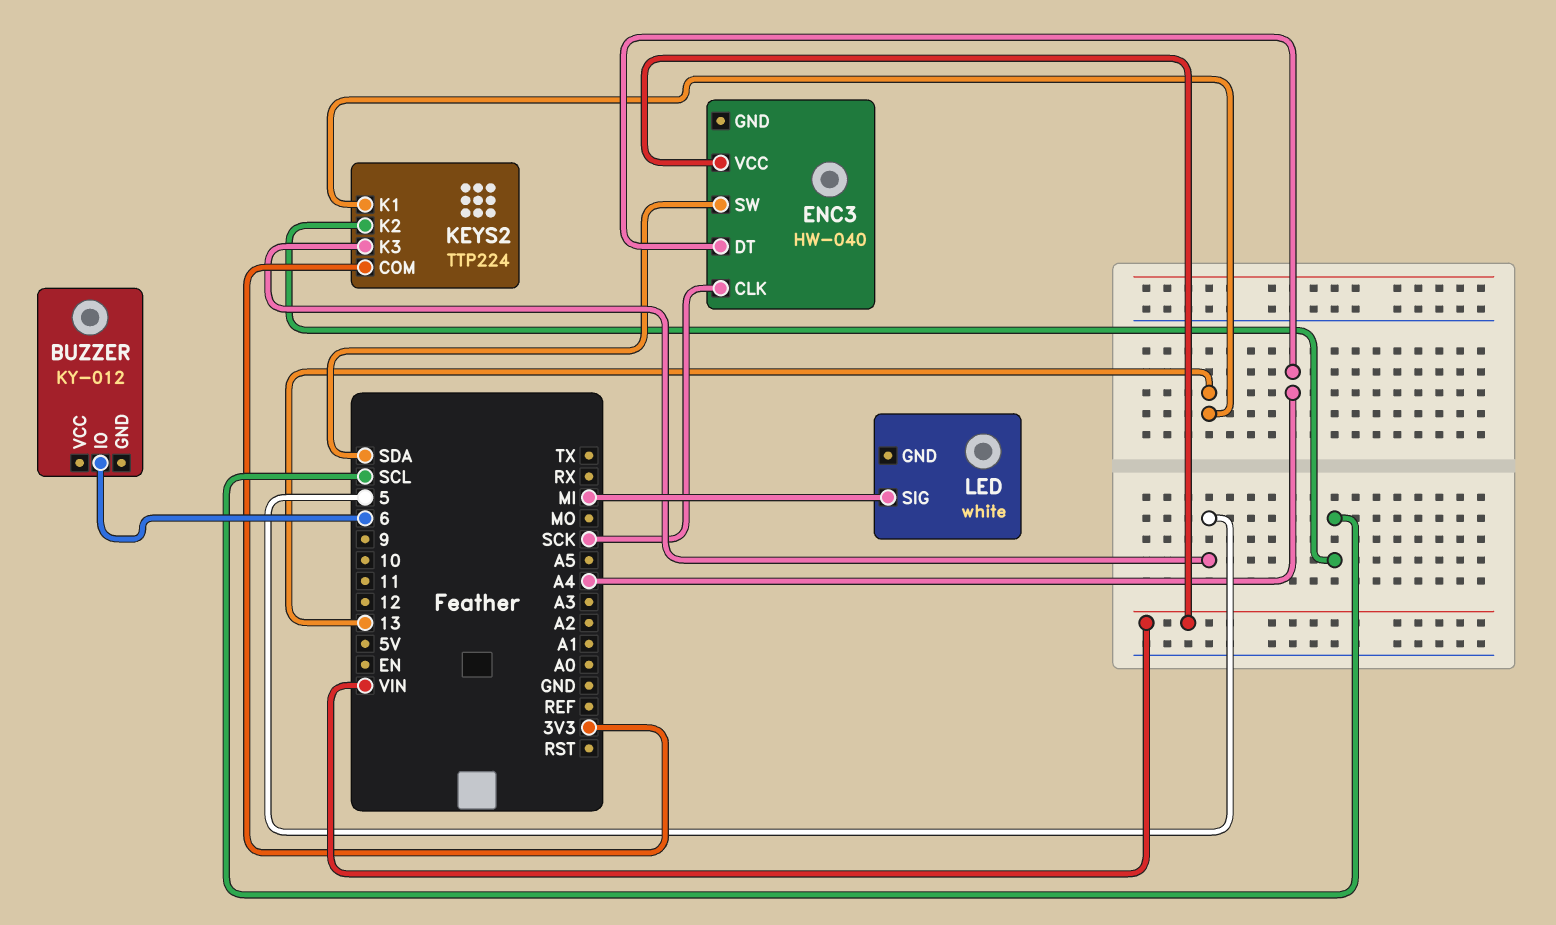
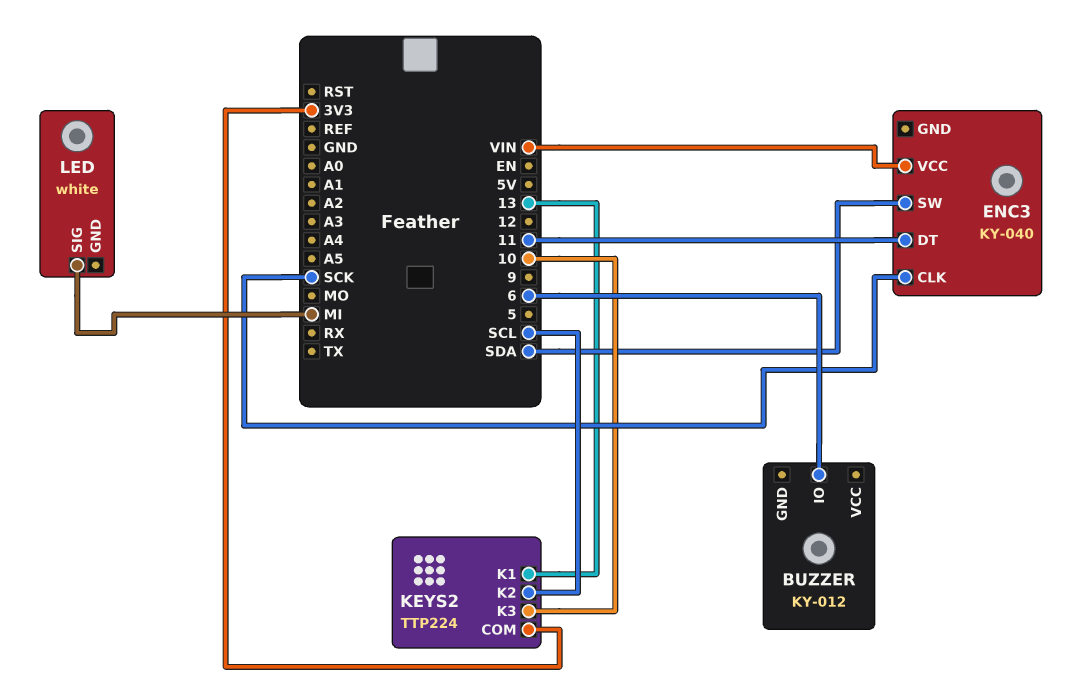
ENC3: HW-040 -> KY-040
ENC3 pin DT: A4 -> 11
KEYS2 pin K3: 5 -> 10

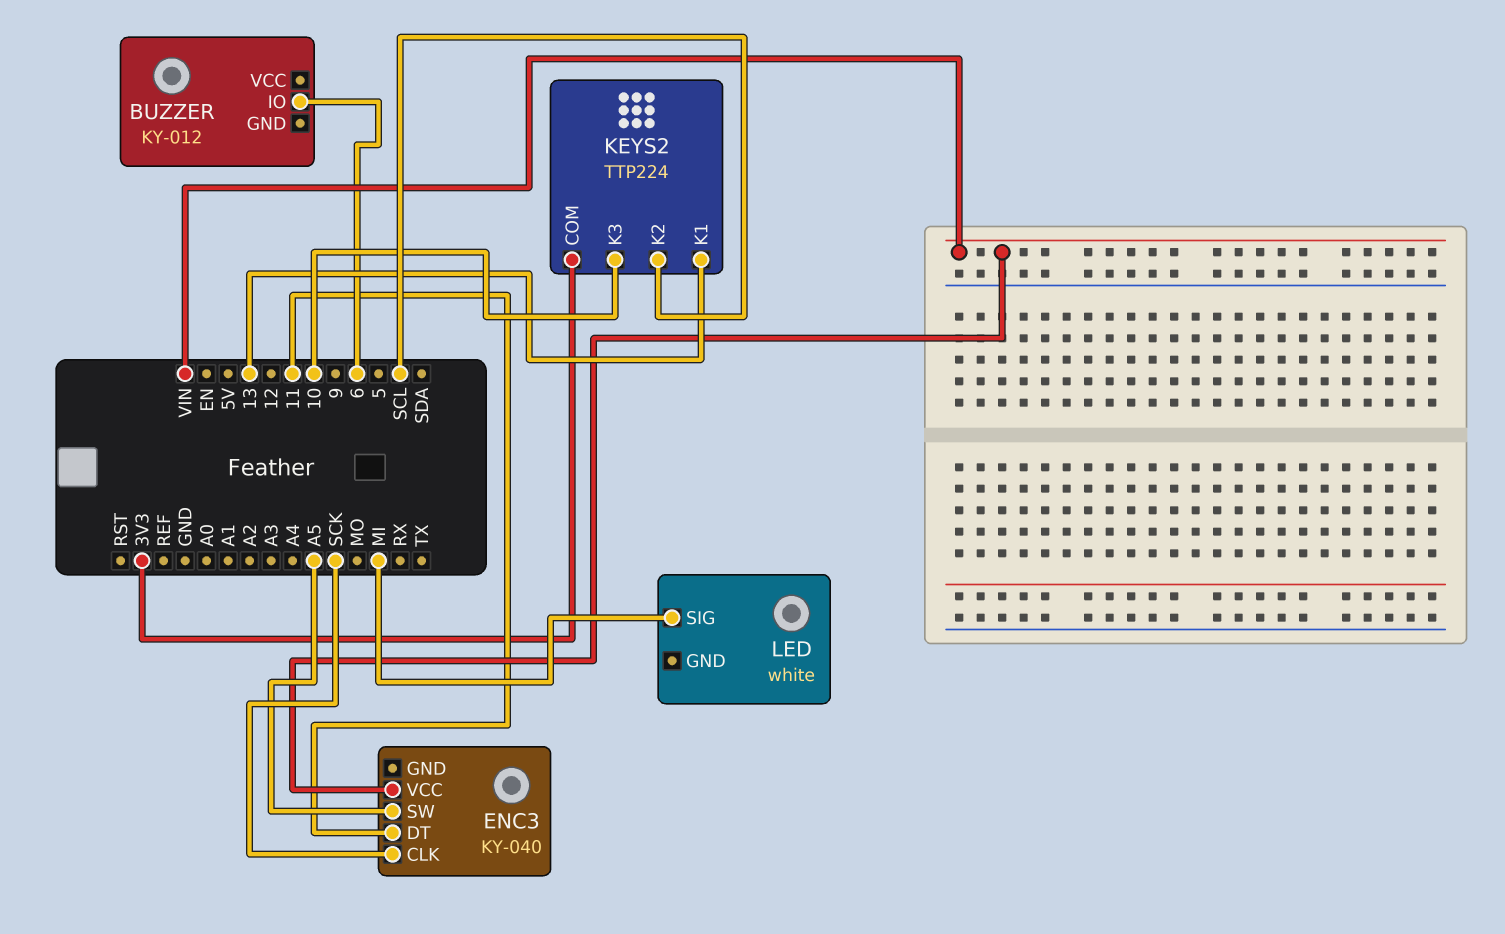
ENC3 pin SW: SDA -> A5

